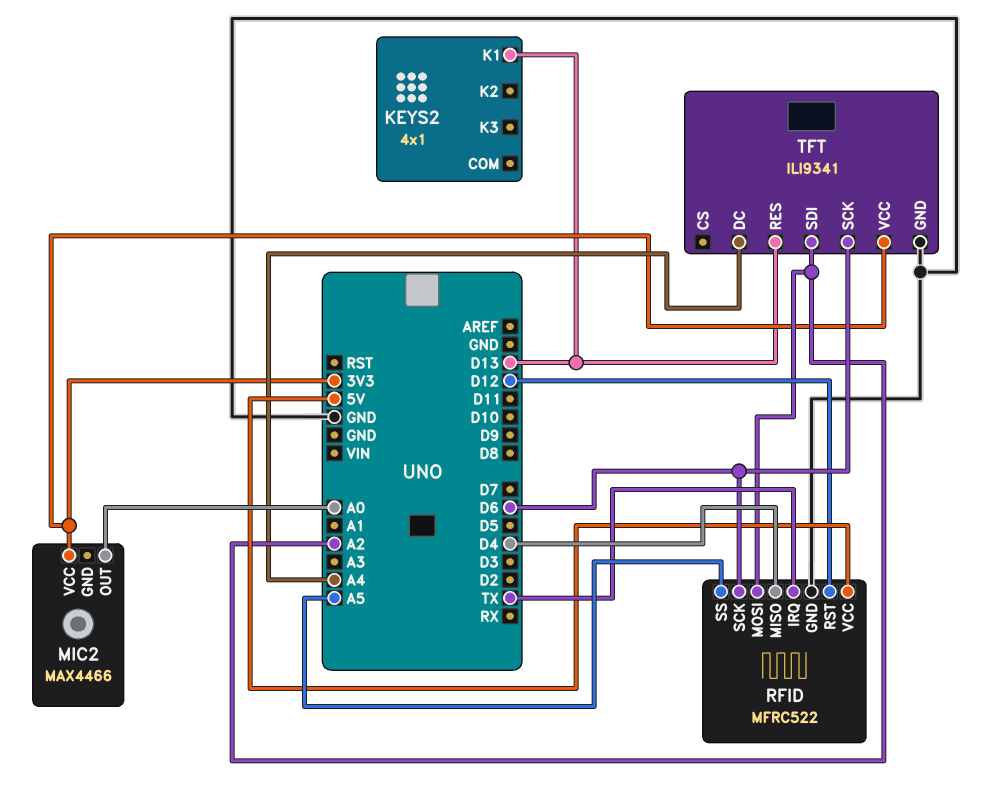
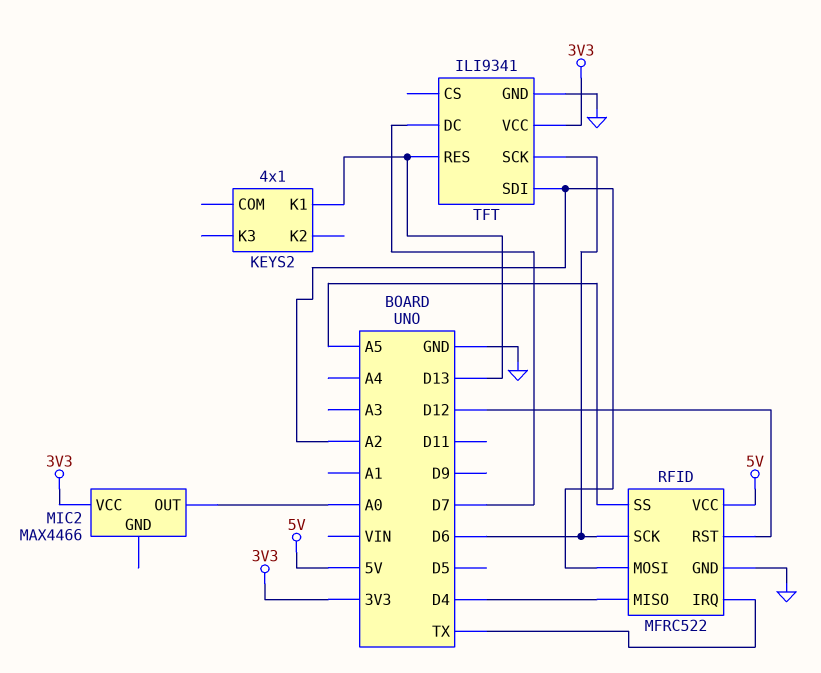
TFT pin DC: A4 -> D7

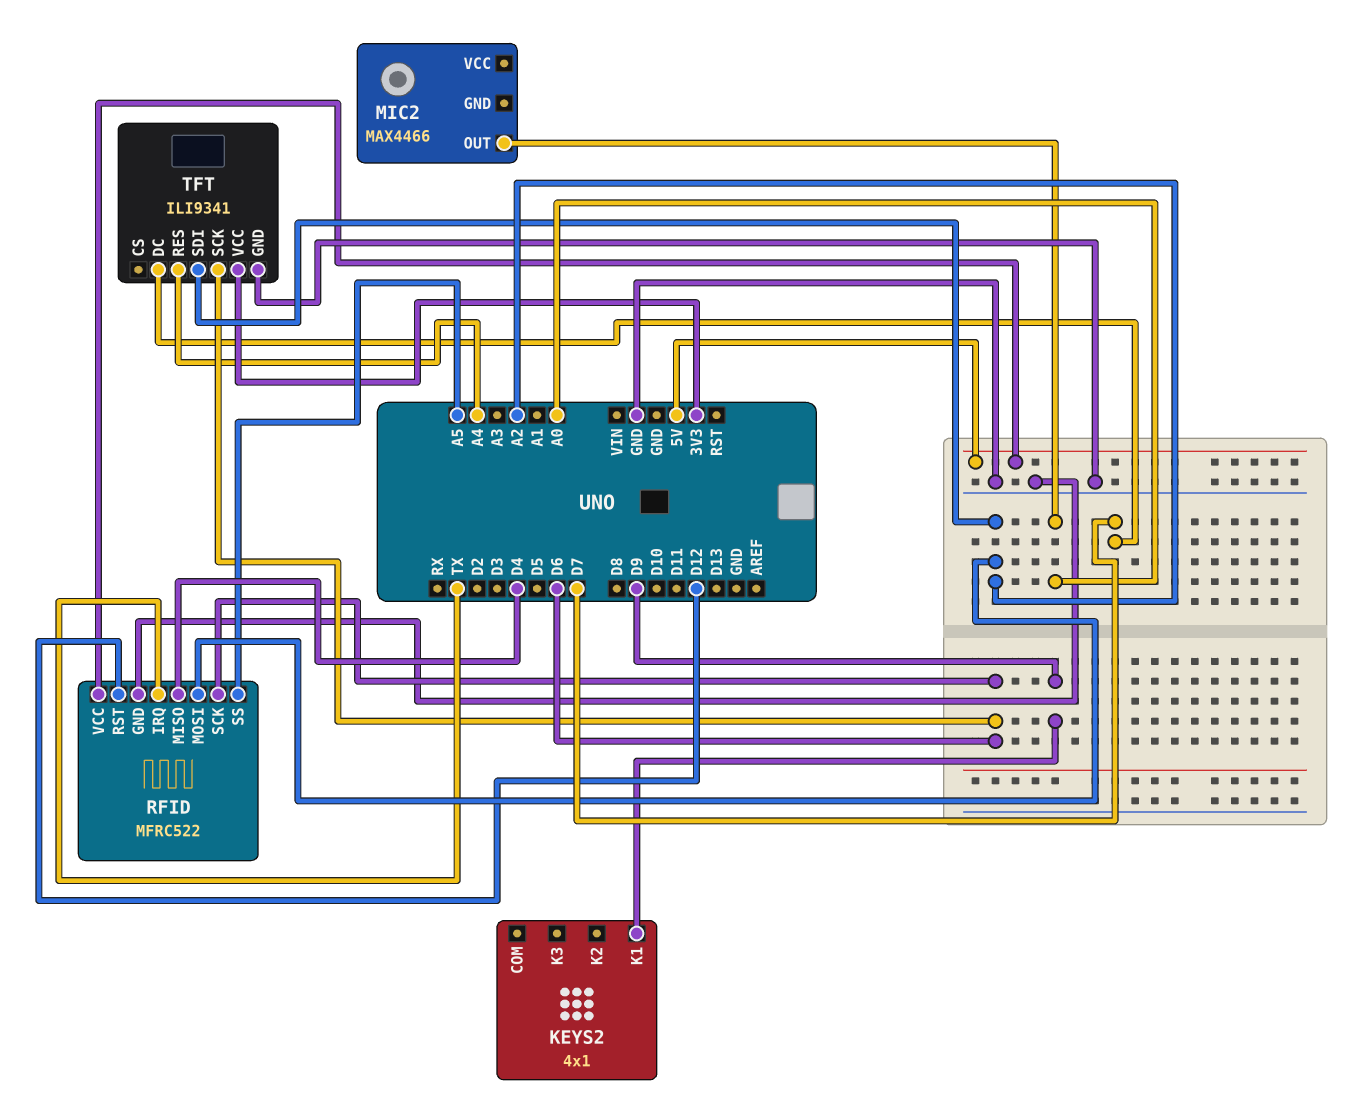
KEYS2 pin K1: D13 -> D9
MIC2 pin VCC: 3V3 -> none
TFT pin RES: D13 -> A4

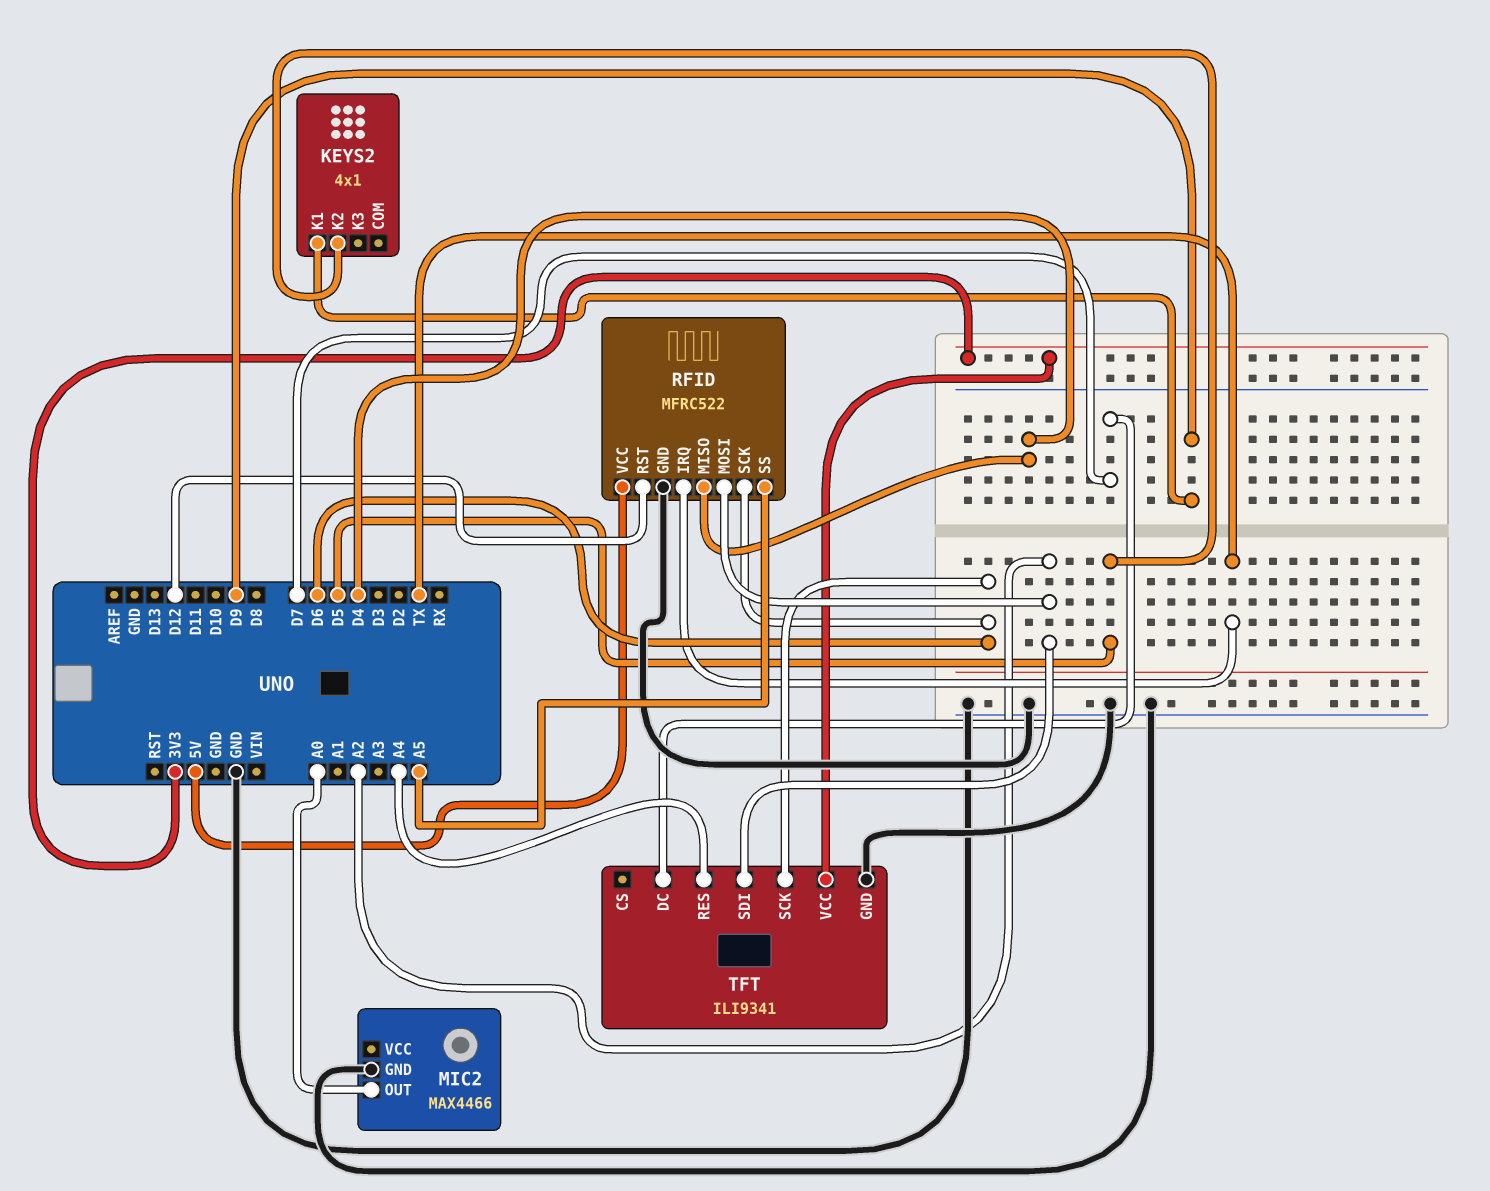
KEYS2 pin K2: none -> D5
MIC2 pin GND: none -> GND

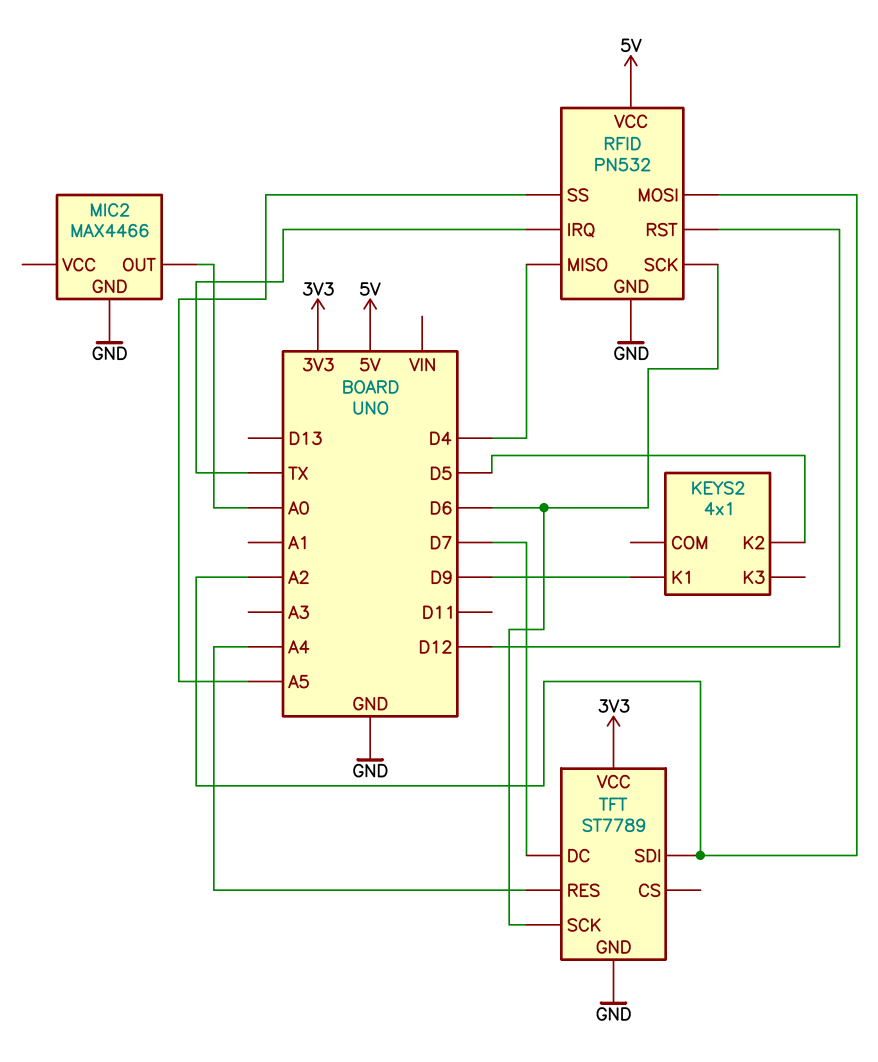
RFID: MFRC522 -> PN532
TFT: ILI9341 -> ST7789

